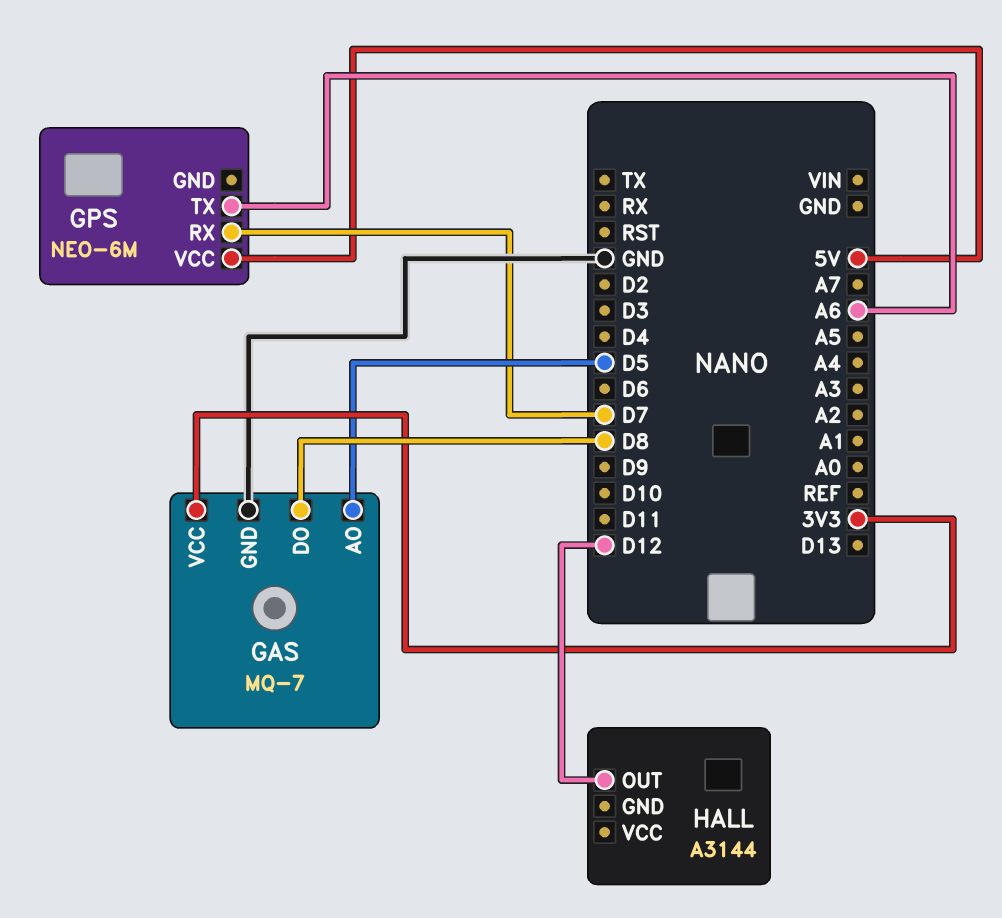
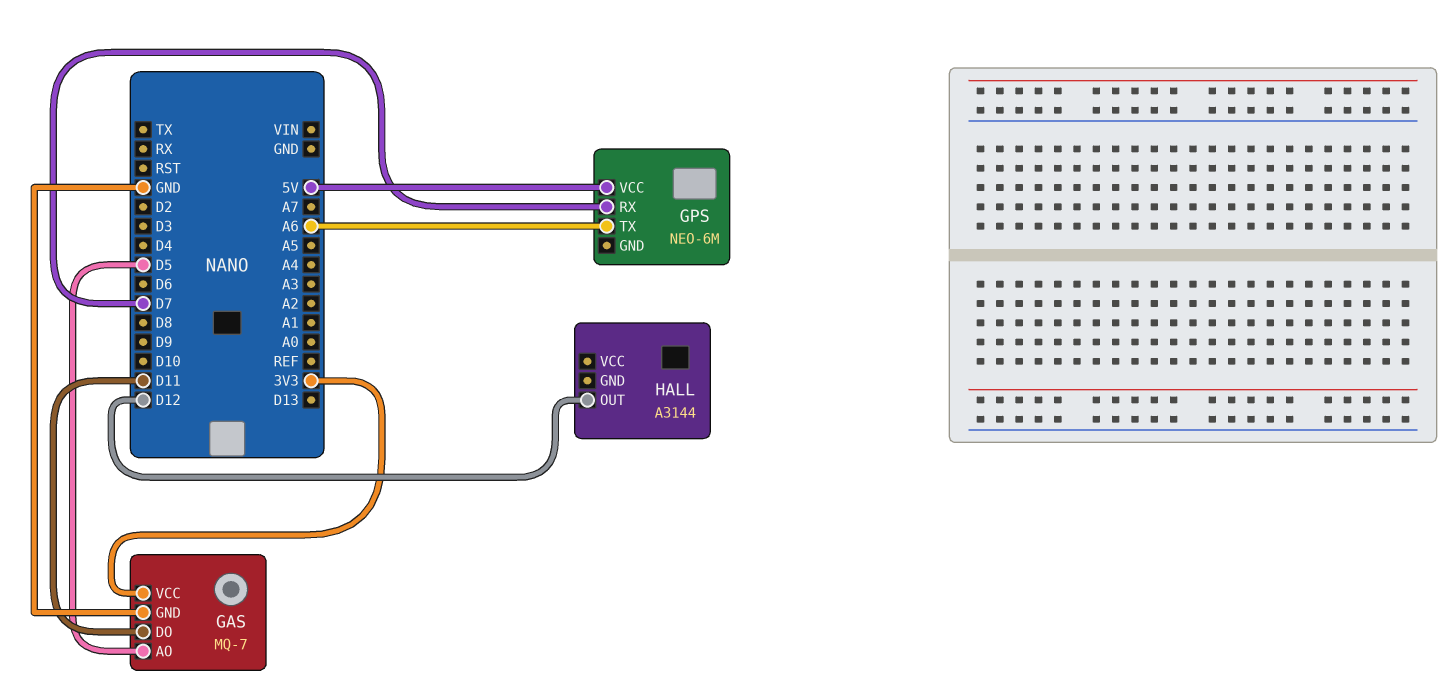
GAS pin DO: D8 -> D11

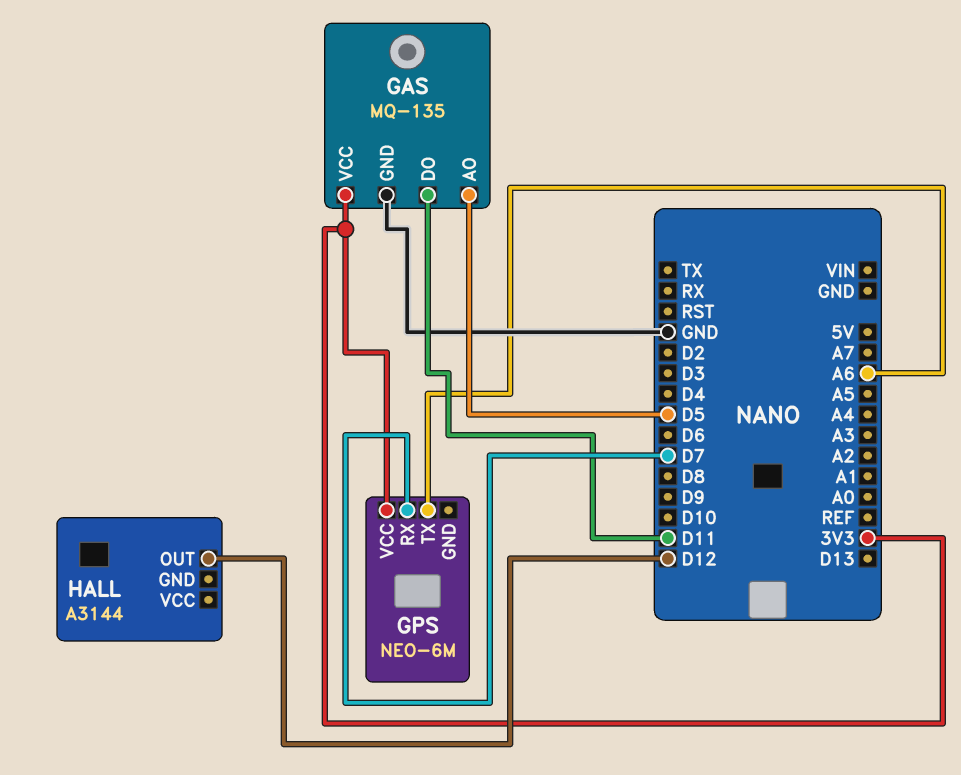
GAS: MQ-7 -> MQ-135
GPS pin VCC: 5V -> 3V3

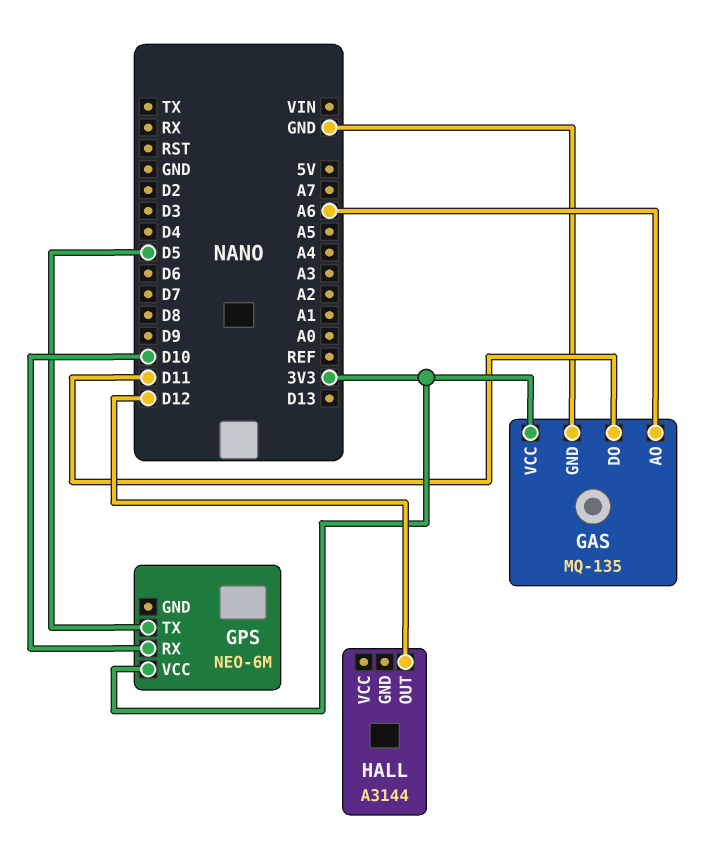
GAS pin AO: D5 -> A6
GPS pin RX: D7 -> D10
GPS pin TX: A6 -> D5

